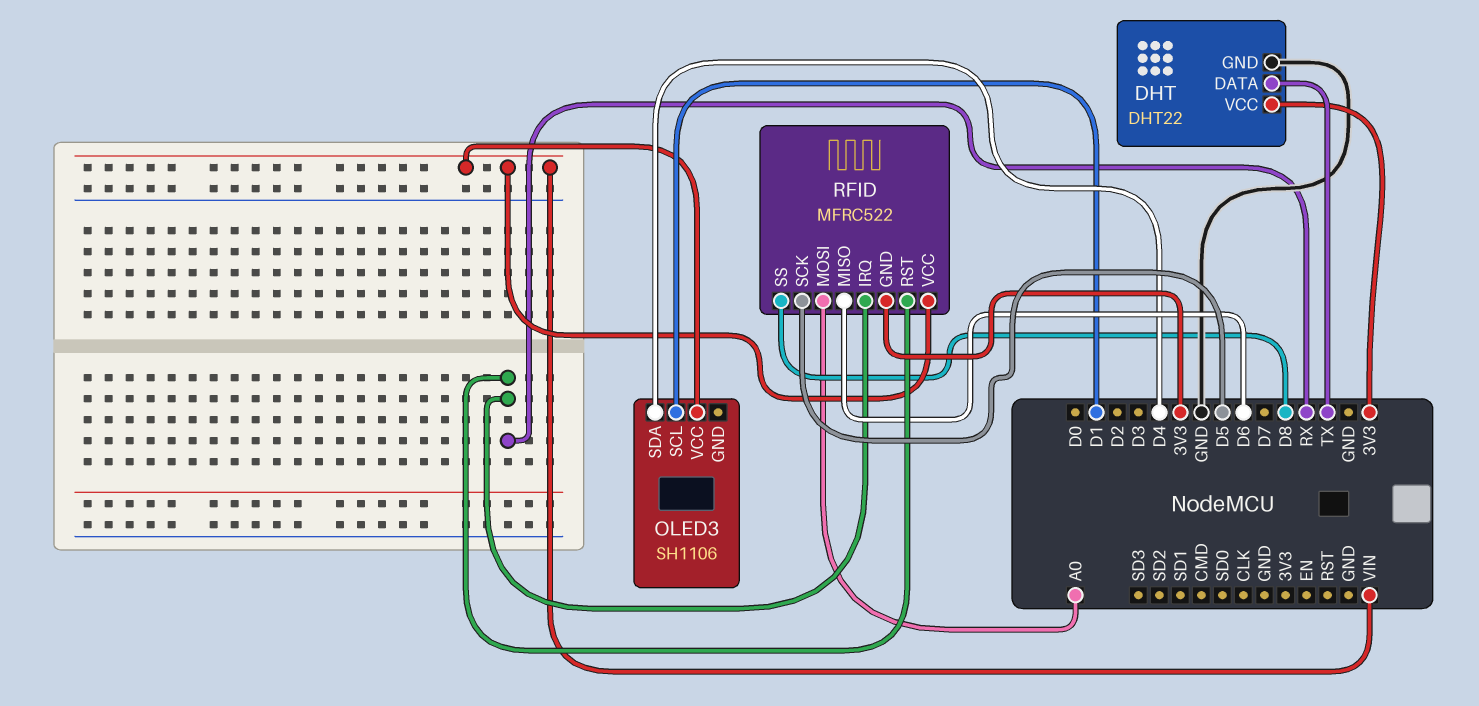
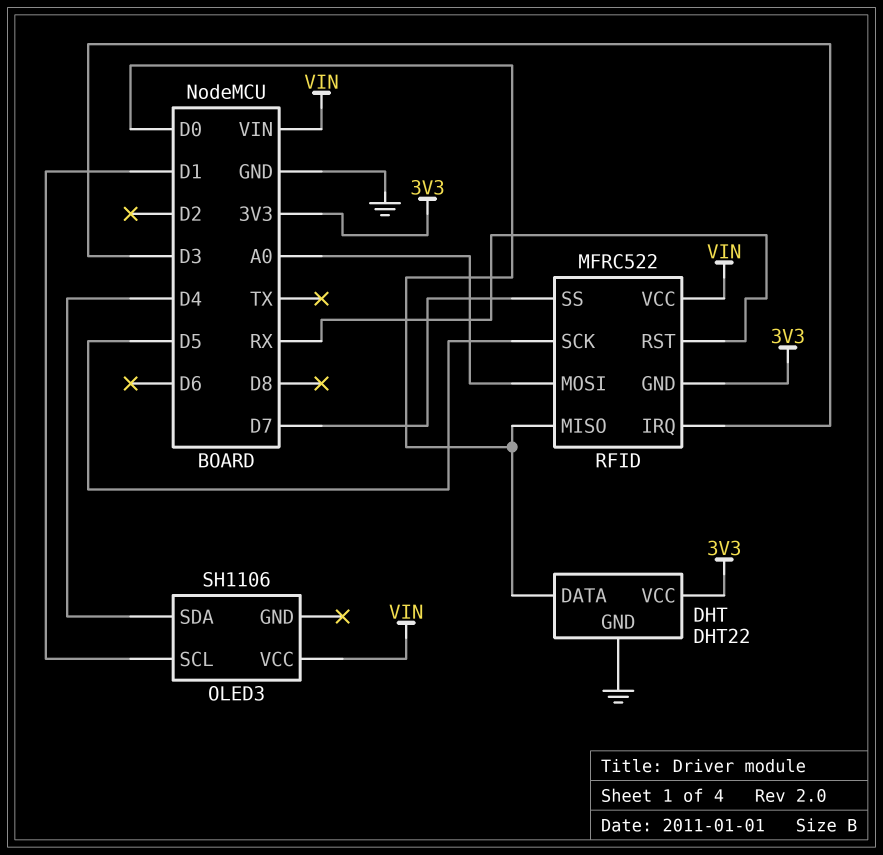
DHT pin DATA: TX -> D0
RFID pin IRQ: RX -> D3
RFID pin MISO: D6 -> D0
RFID pin SS: D8 -> D7

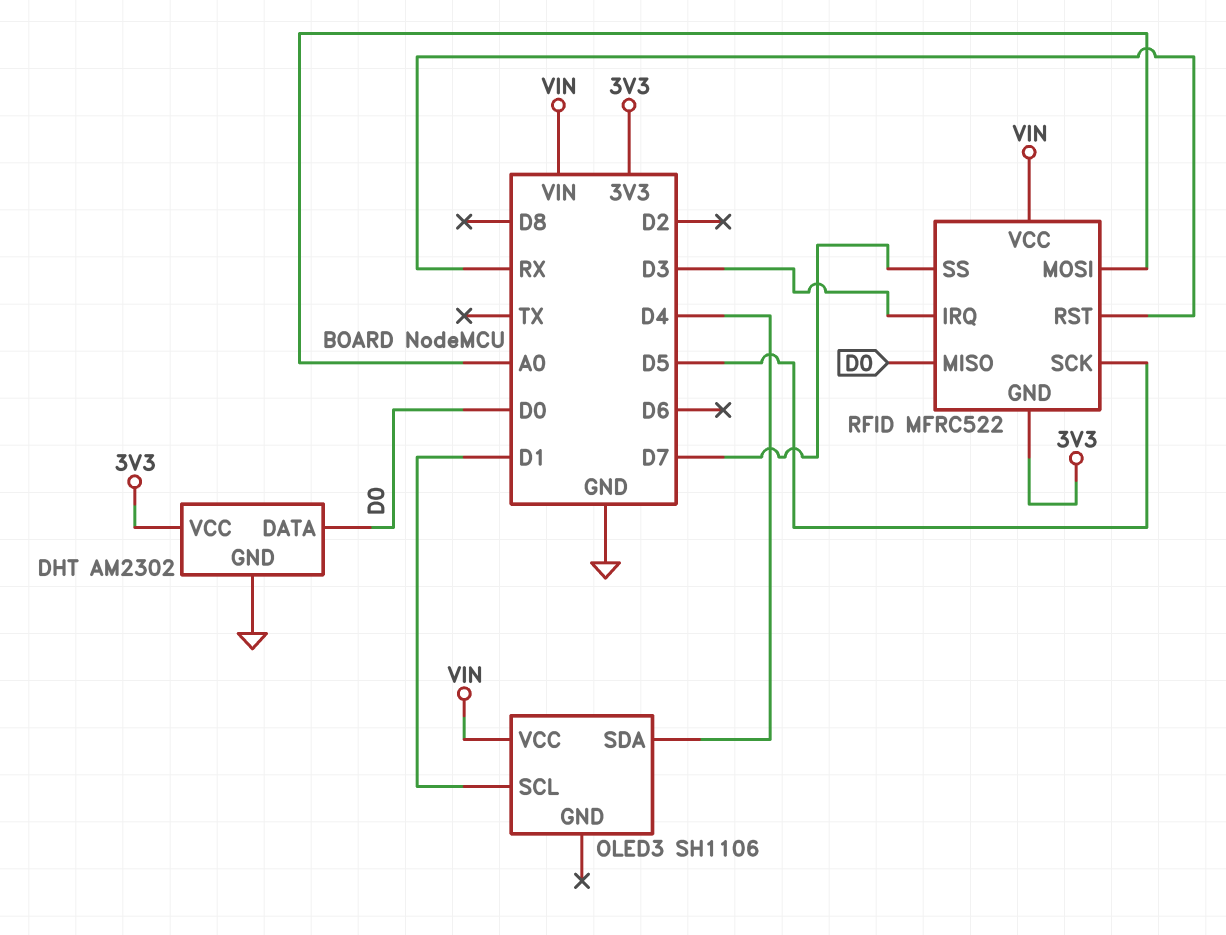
DHT: DHT22 -> AM2302

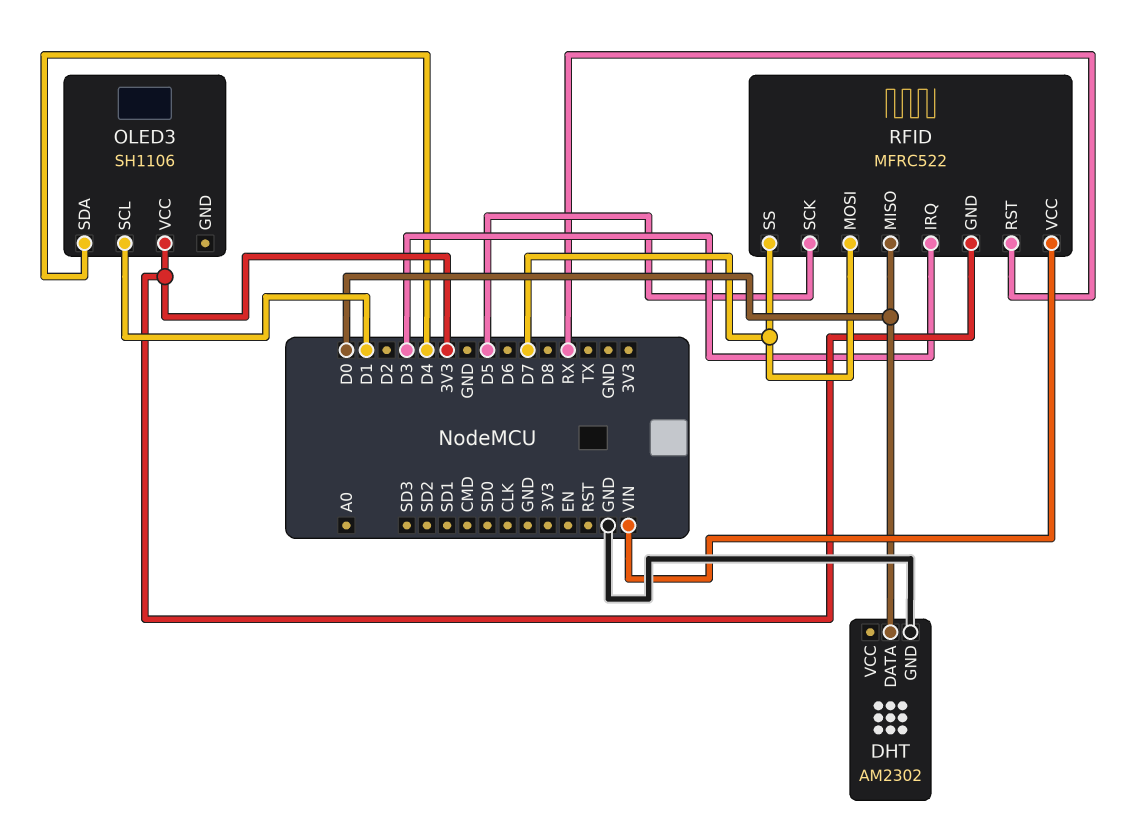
DHT pin VCC: 3V3 -> none
OLED3 pin VCC: VIN -> 3V3
RFID pin MOSI: A0 -> D7

